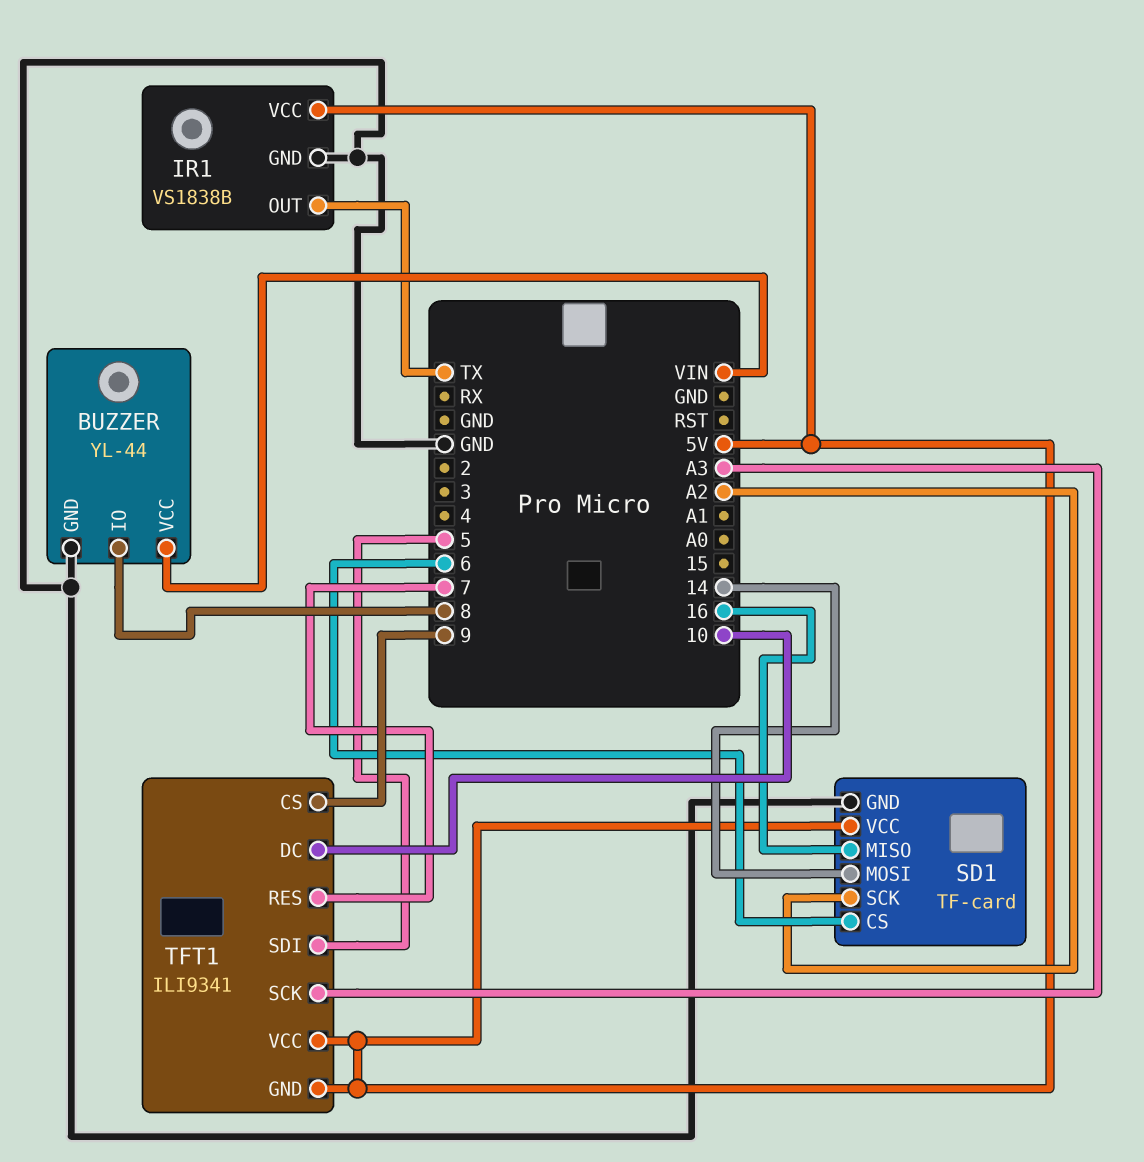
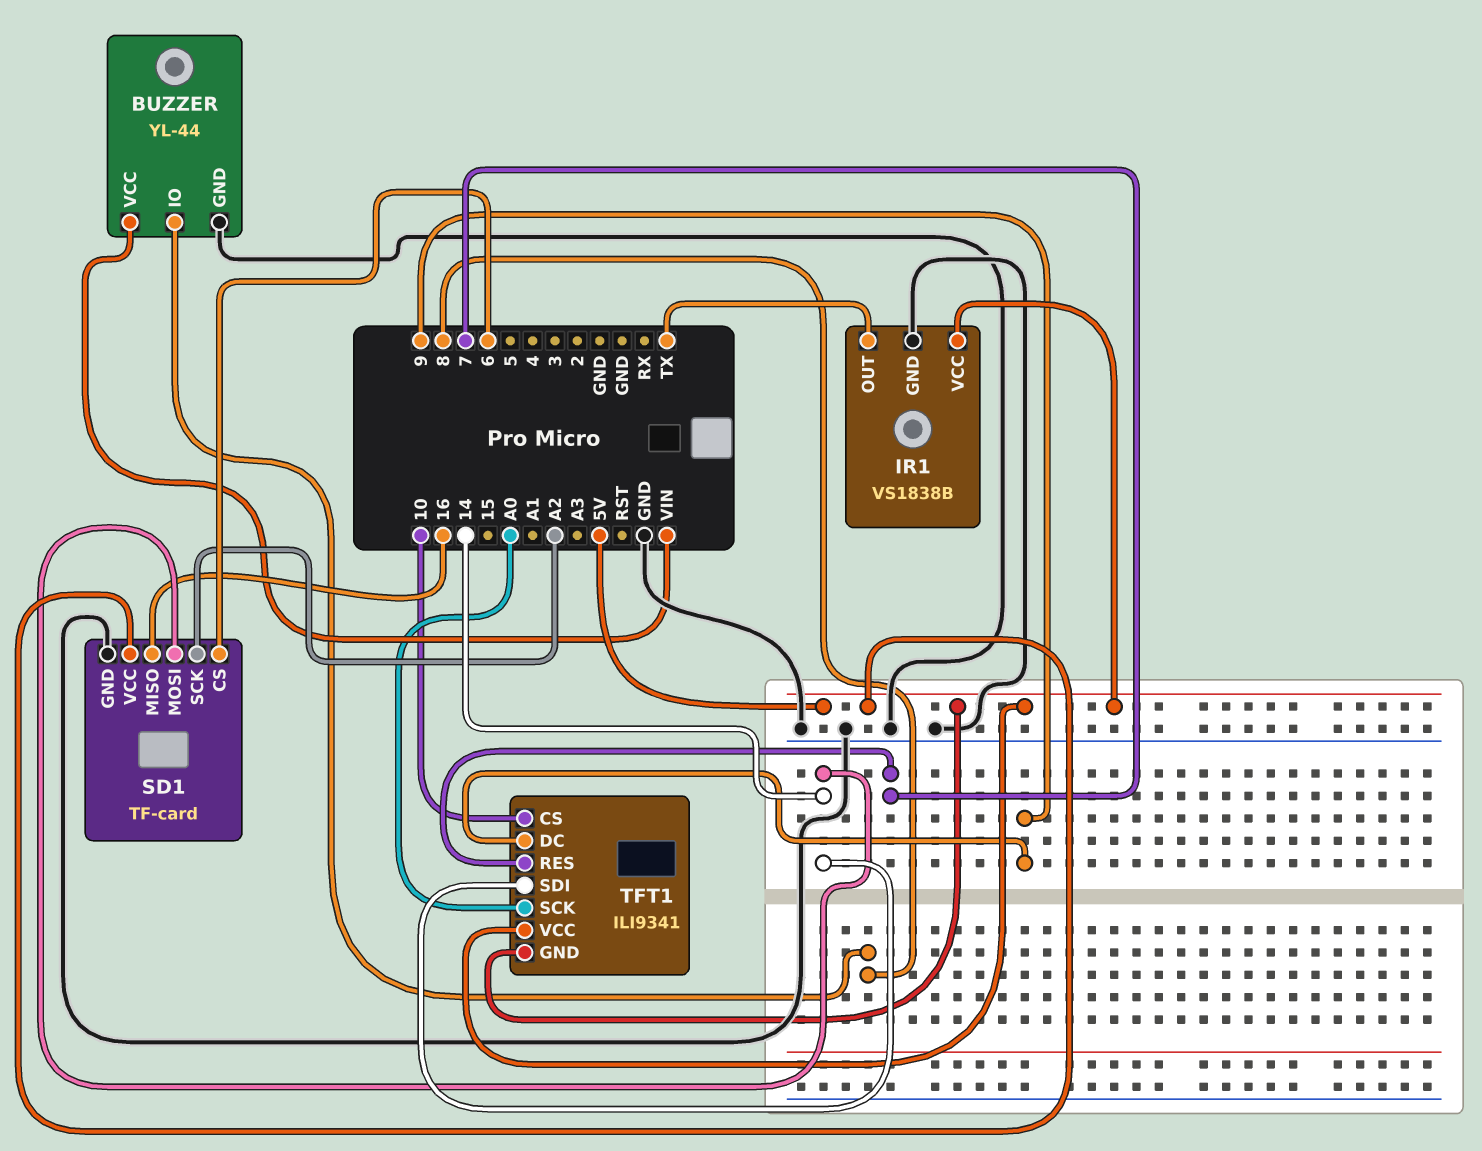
TFT1 pin CS: 9 -> 10
TFT1 pin DC: 10 -> 9
TFT1 pin SCK: A3 -> A0
TFT1 pin SDI: 5 -> 14

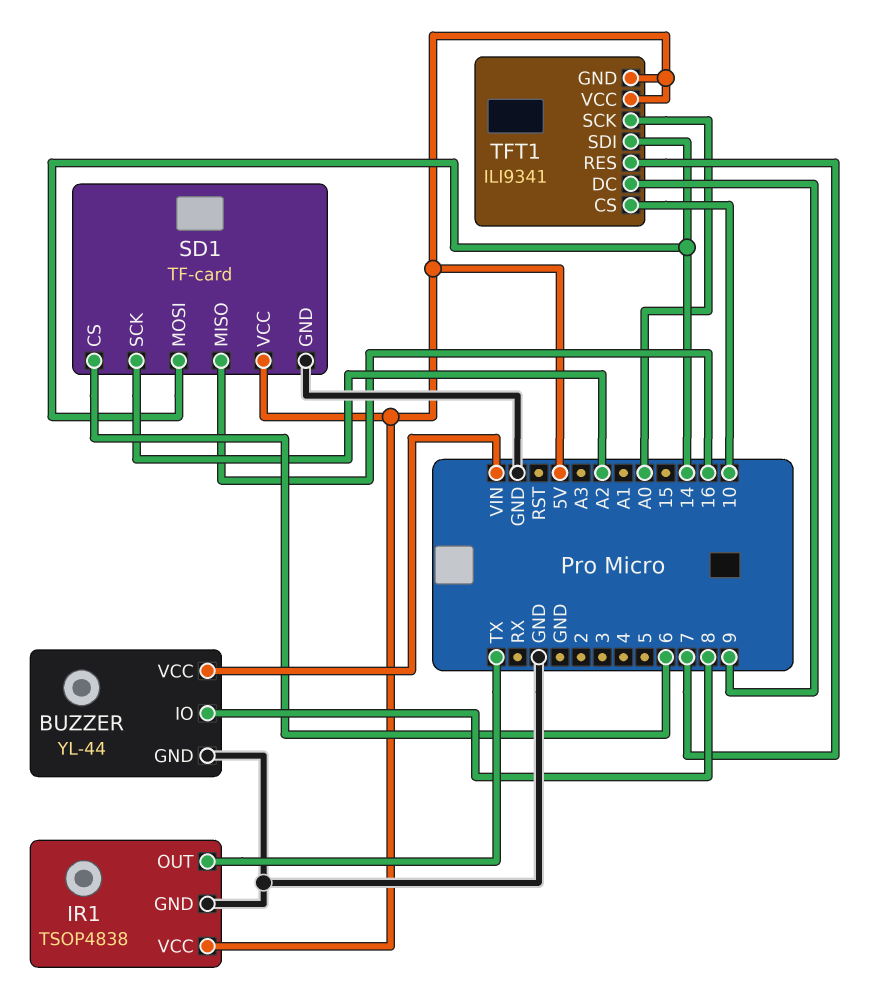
IR1: VS1838B -> TSOP4838

